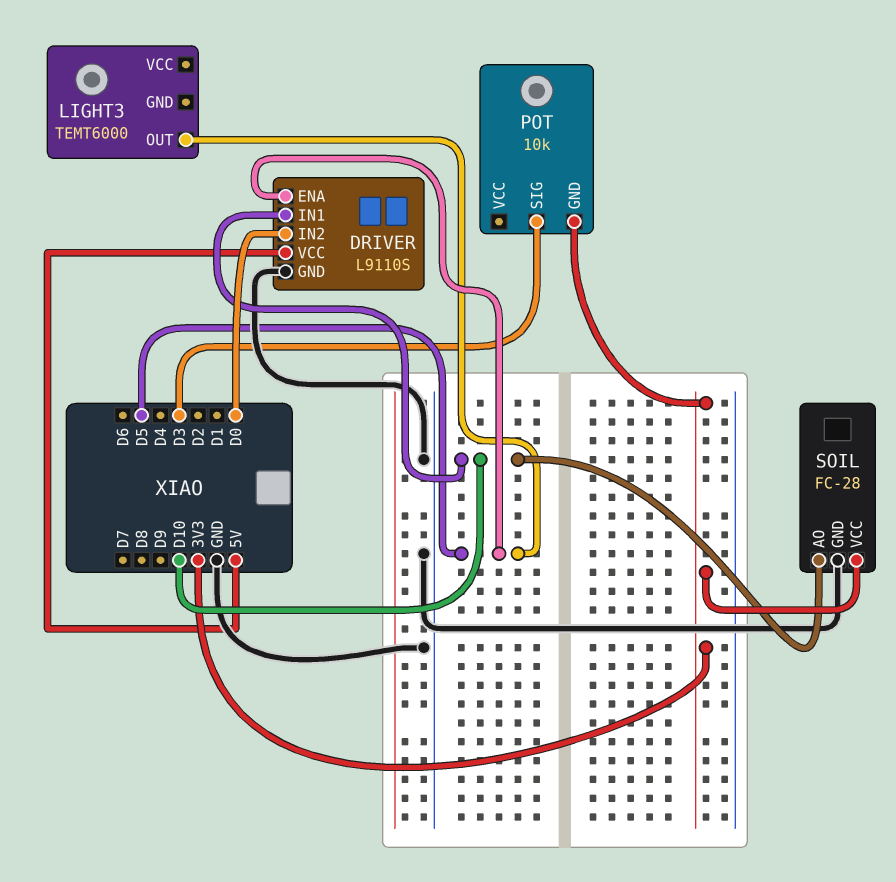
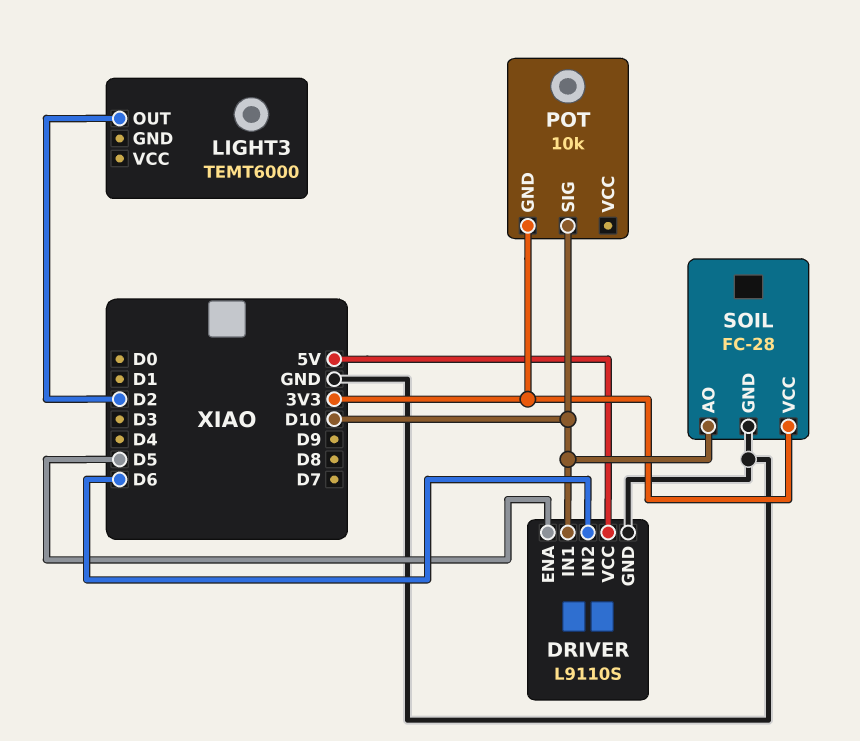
DRIVER pin IN2: D0 -> D6
LIGHT3 pin OUT: D5 -> D2
POT pin SIG: D3 -> D10

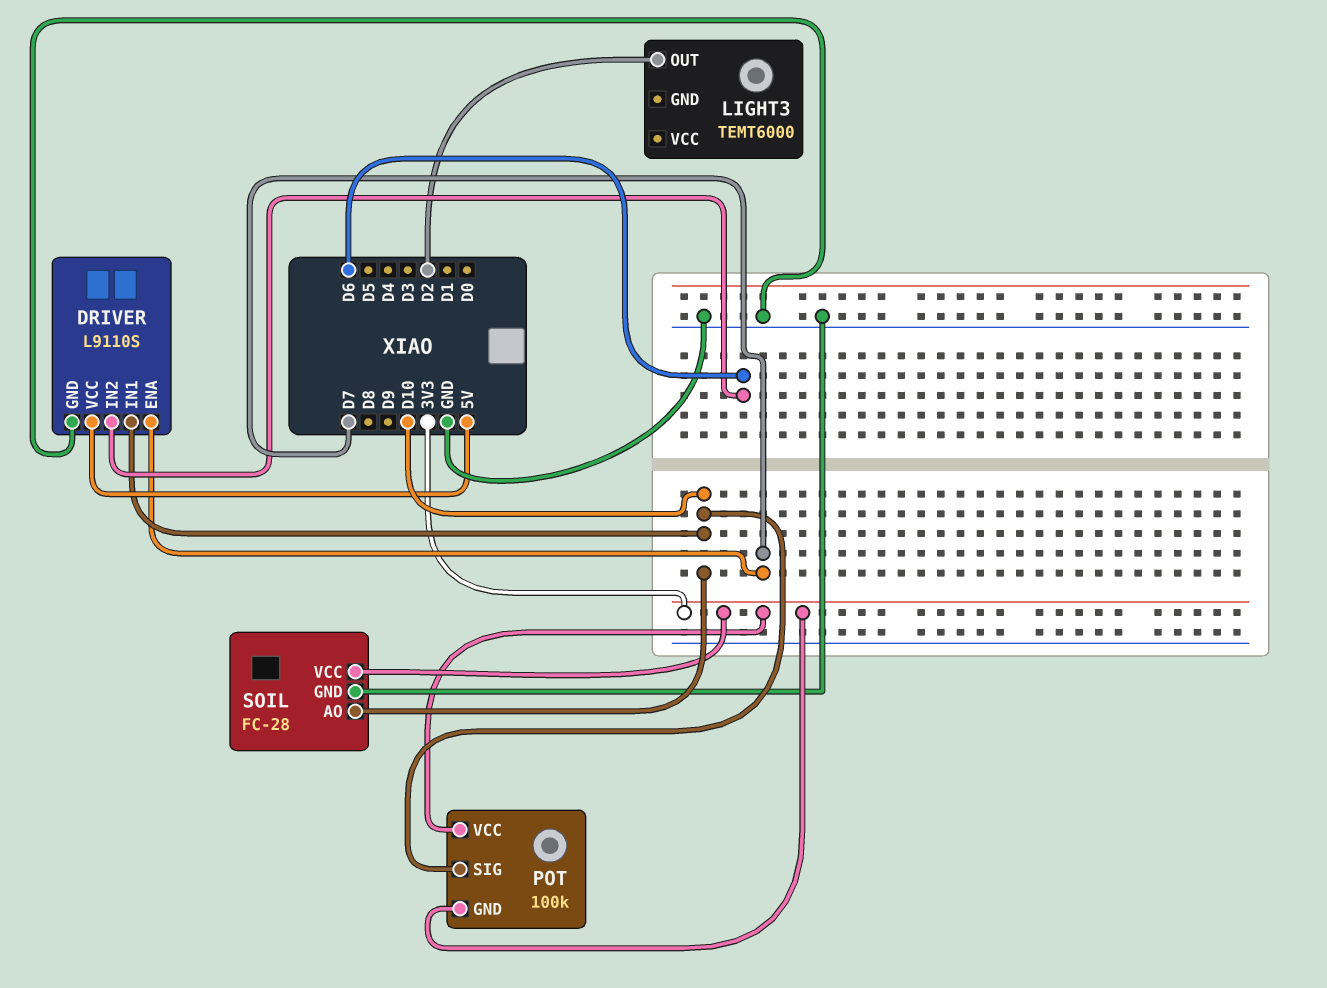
DRIVER pin ENA: D5 -> D7
POT: 10k -> 100k
POT pin VCC: none -> 3V3

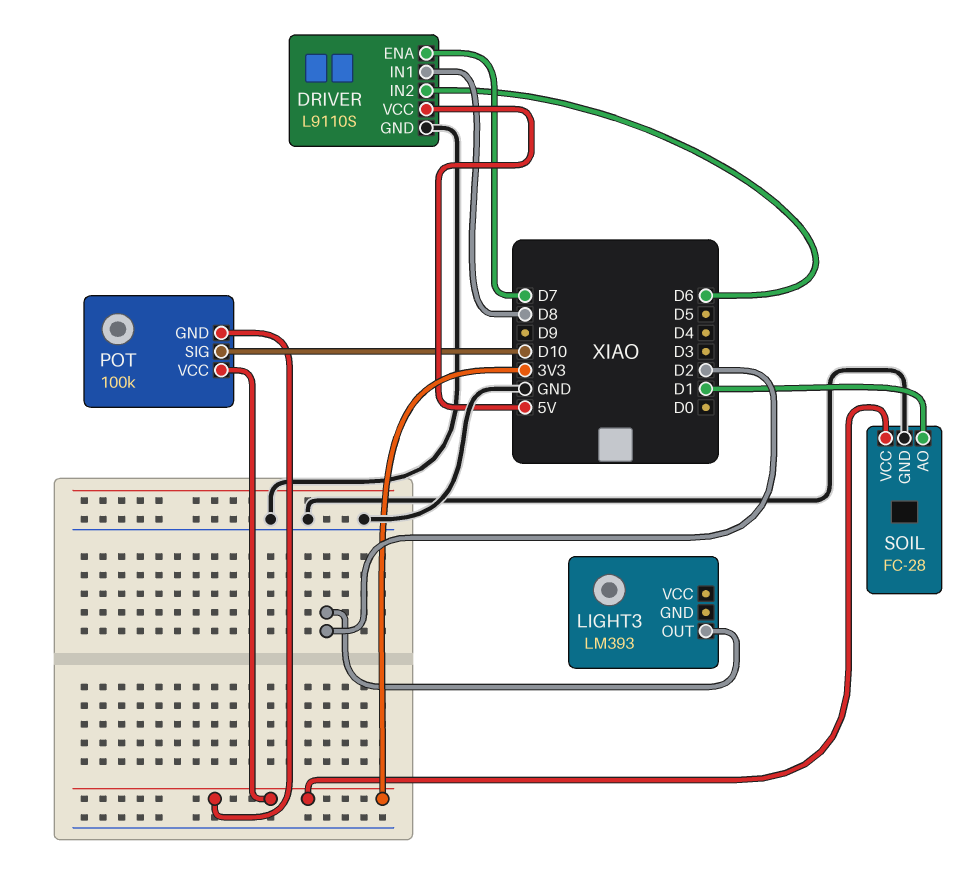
DRIVER pin IN1: D10 -> D8
LIGHT3: TEMT6000 -> LM393
SOIL pin AO: D10 -> D1

